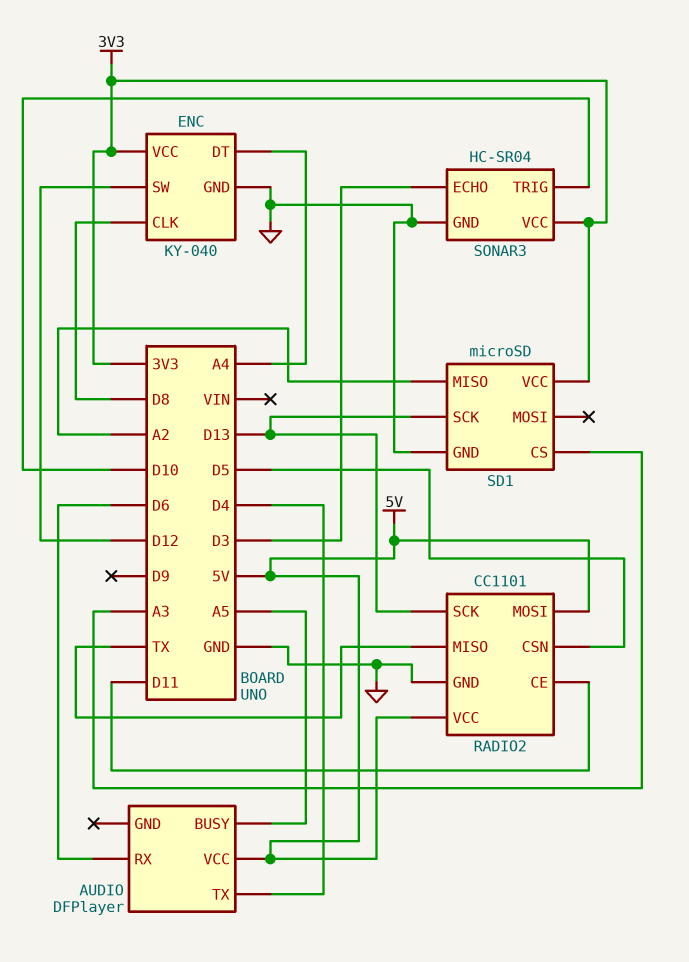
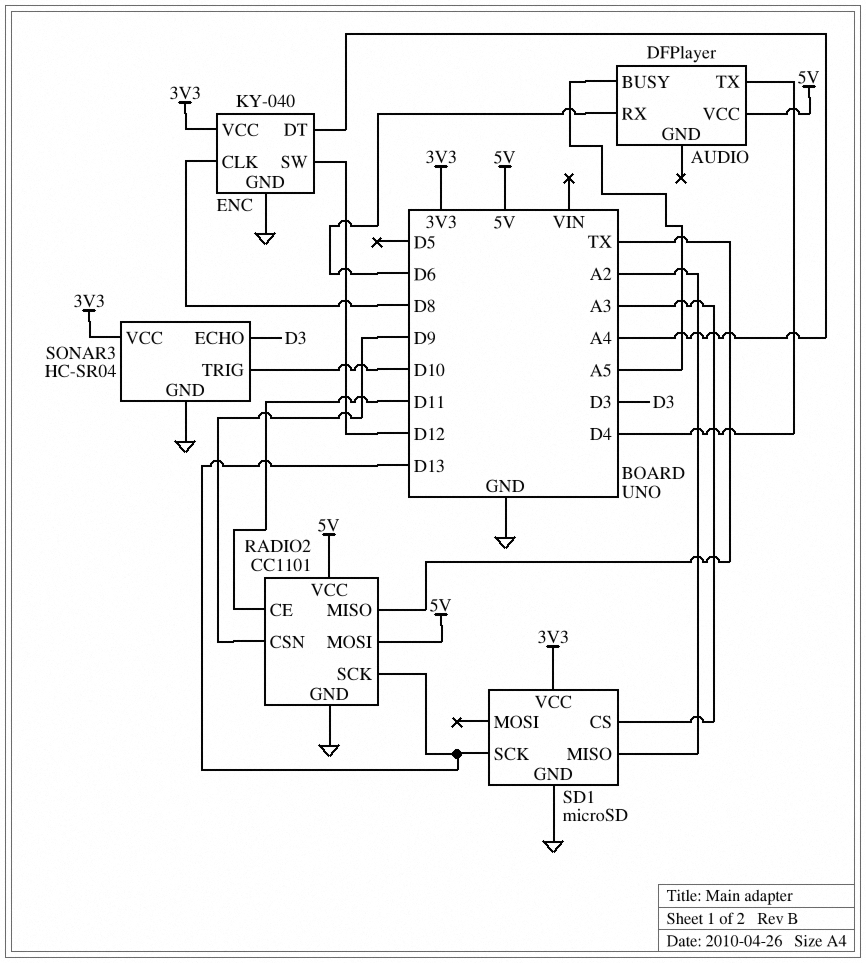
RADIO2 pin CSN: D5 -> D9

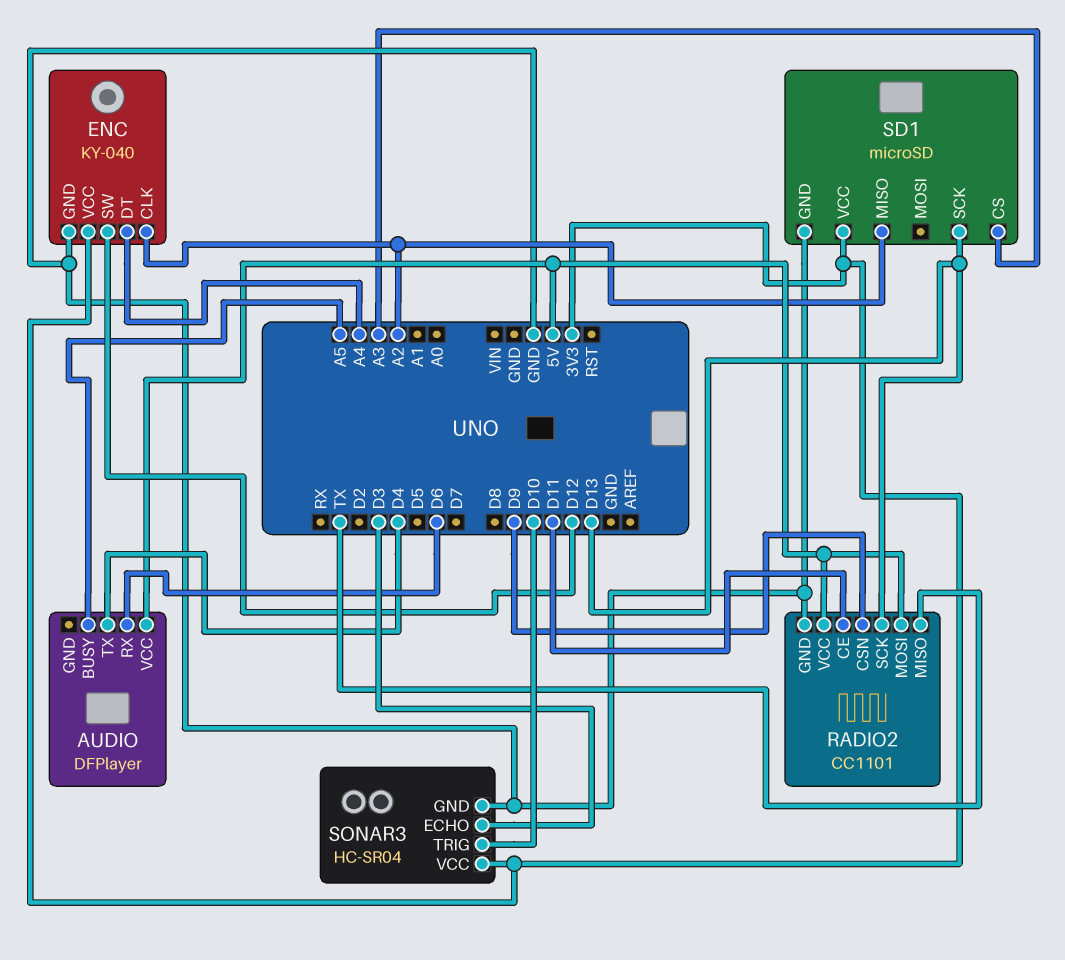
ENC pin CLK: D8 -> A2

